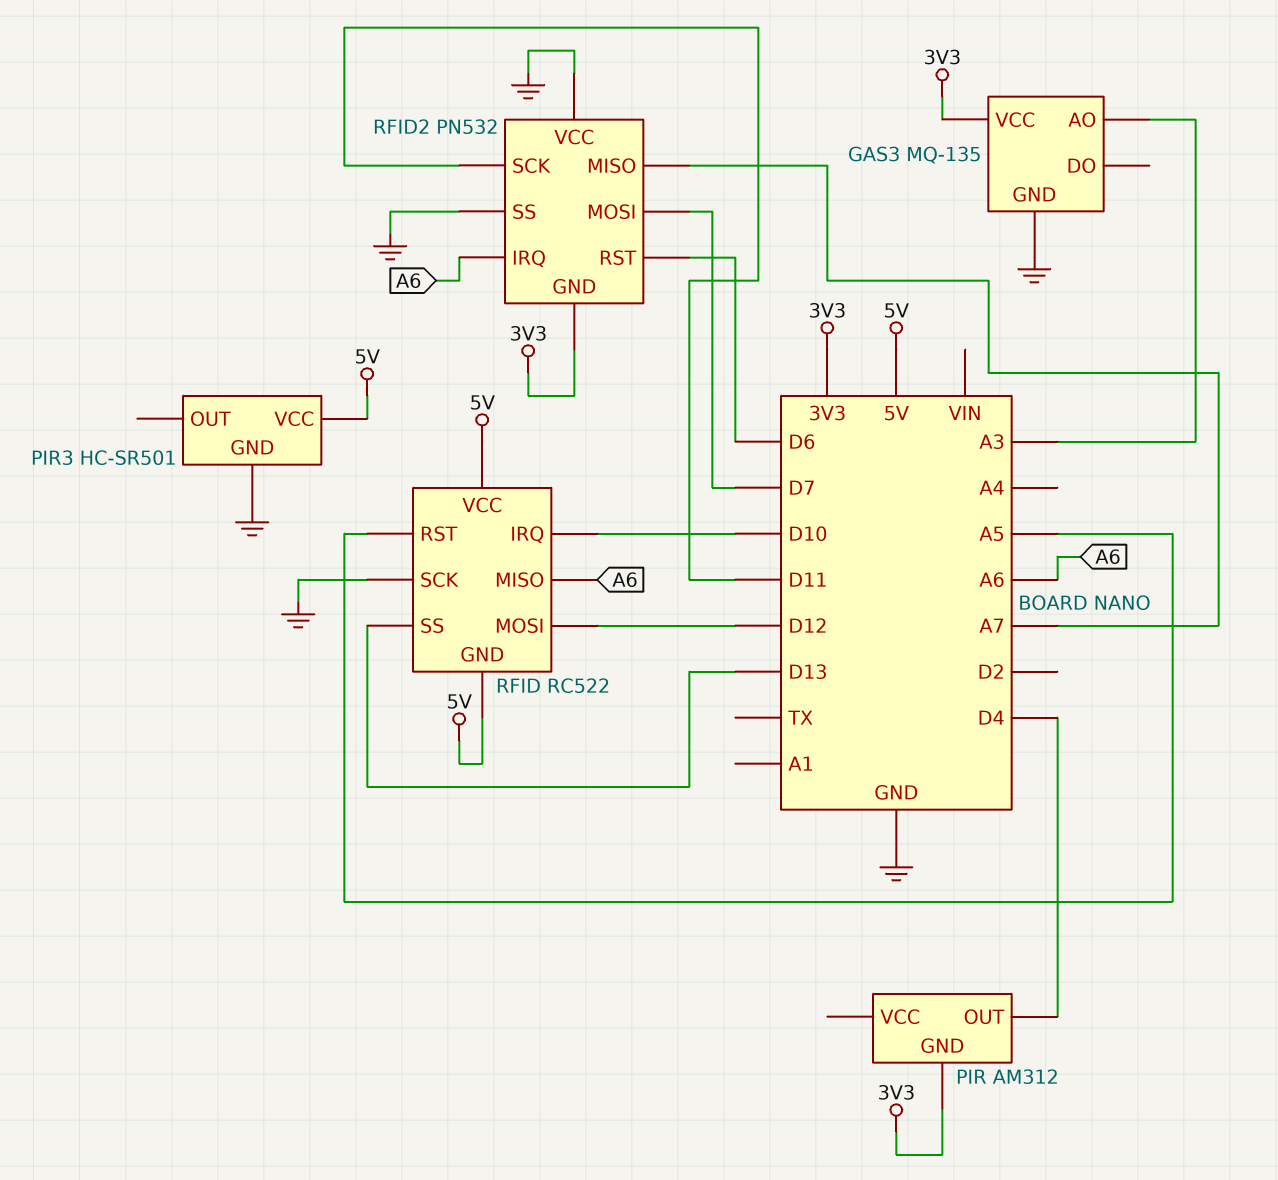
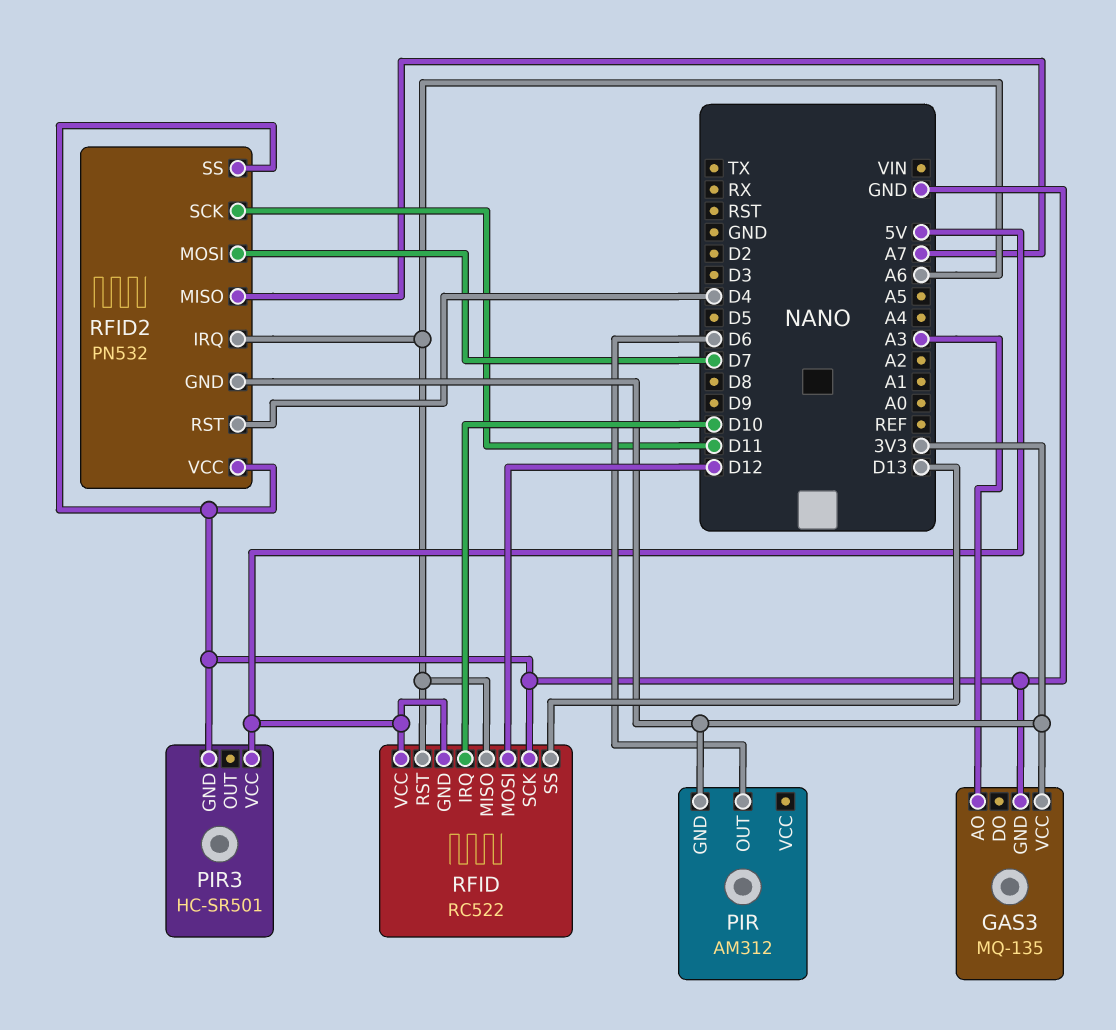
PIR pin OUT: D4 -> D6
RFID pin RST: A5 -> A6
RFID2 pin RST: D6 -> D4

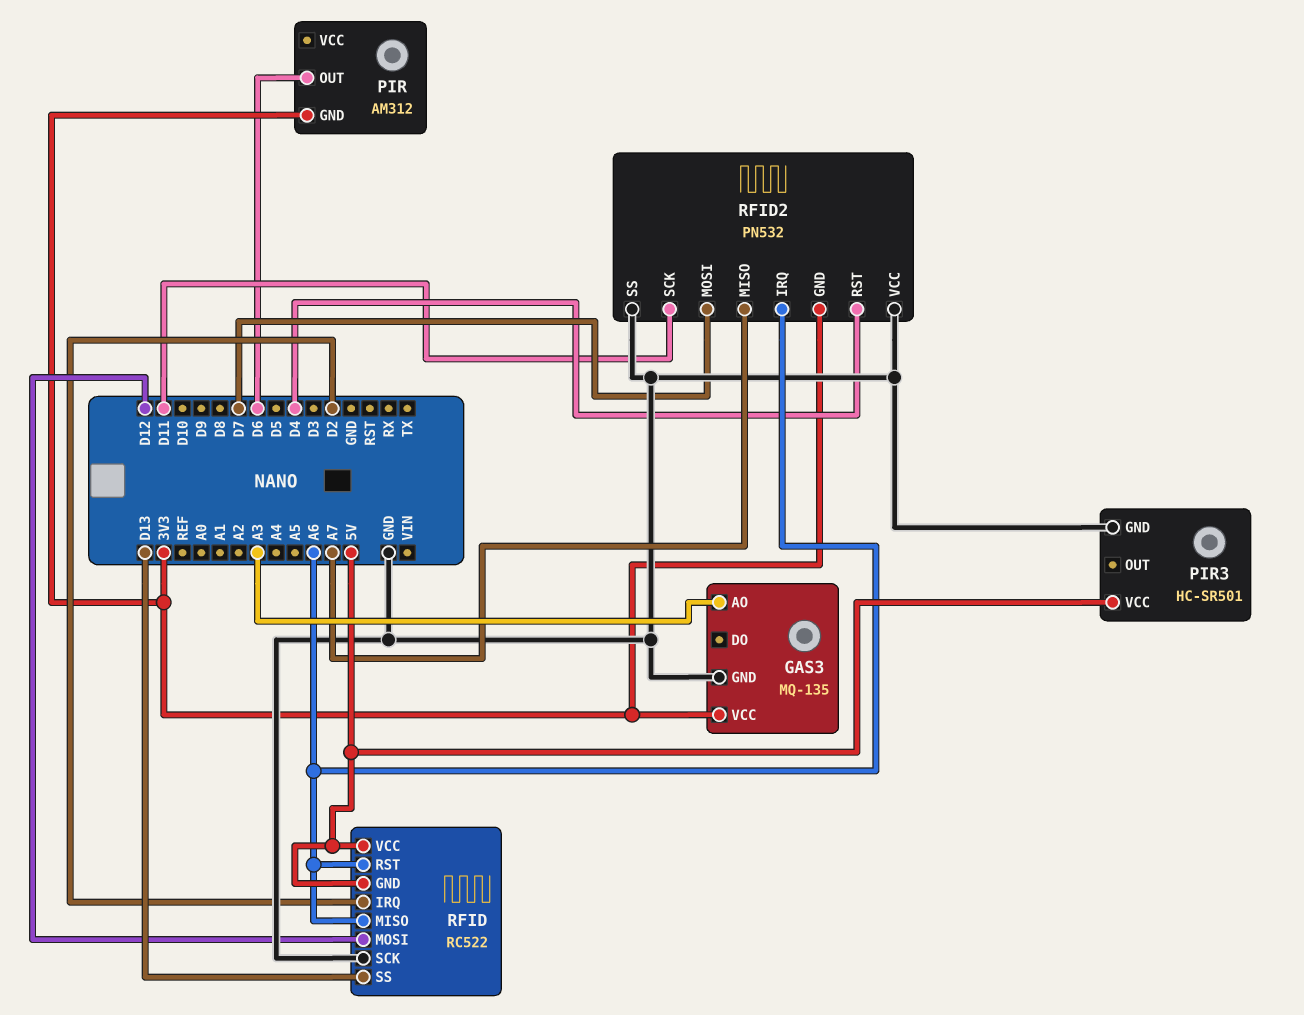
RFID pin IRQ: D10 -> D2

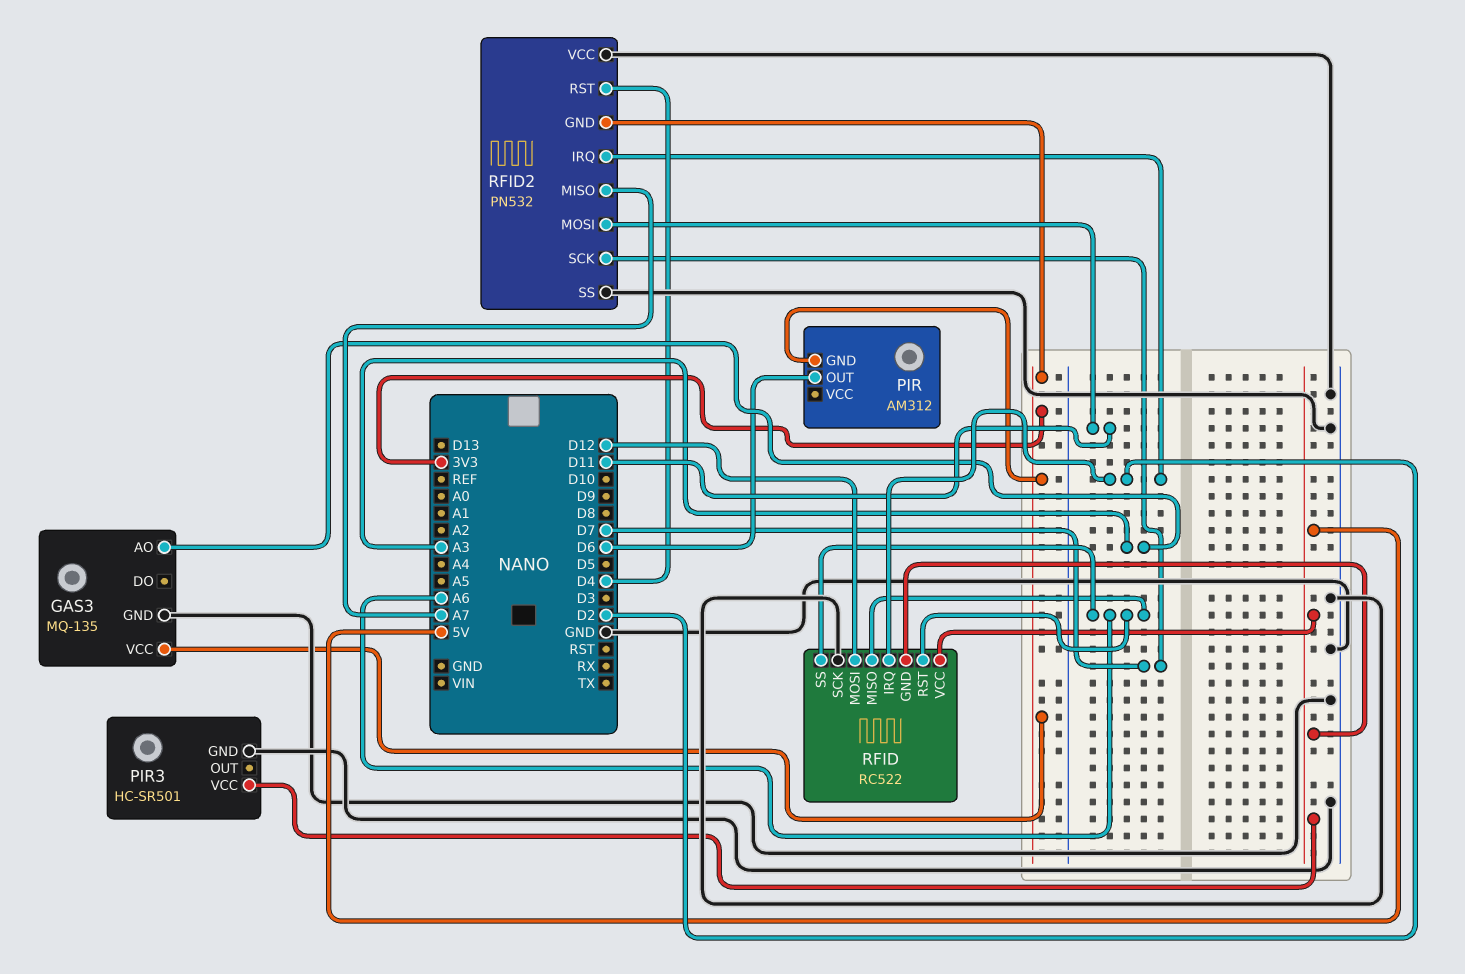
RFID pin SS: D13 -> A6
RFID2 pin IRQ: A6 -> D2
RFID2 pin MOSI: D7 -> D11
RFID2 pin SCK: D11 -> D7

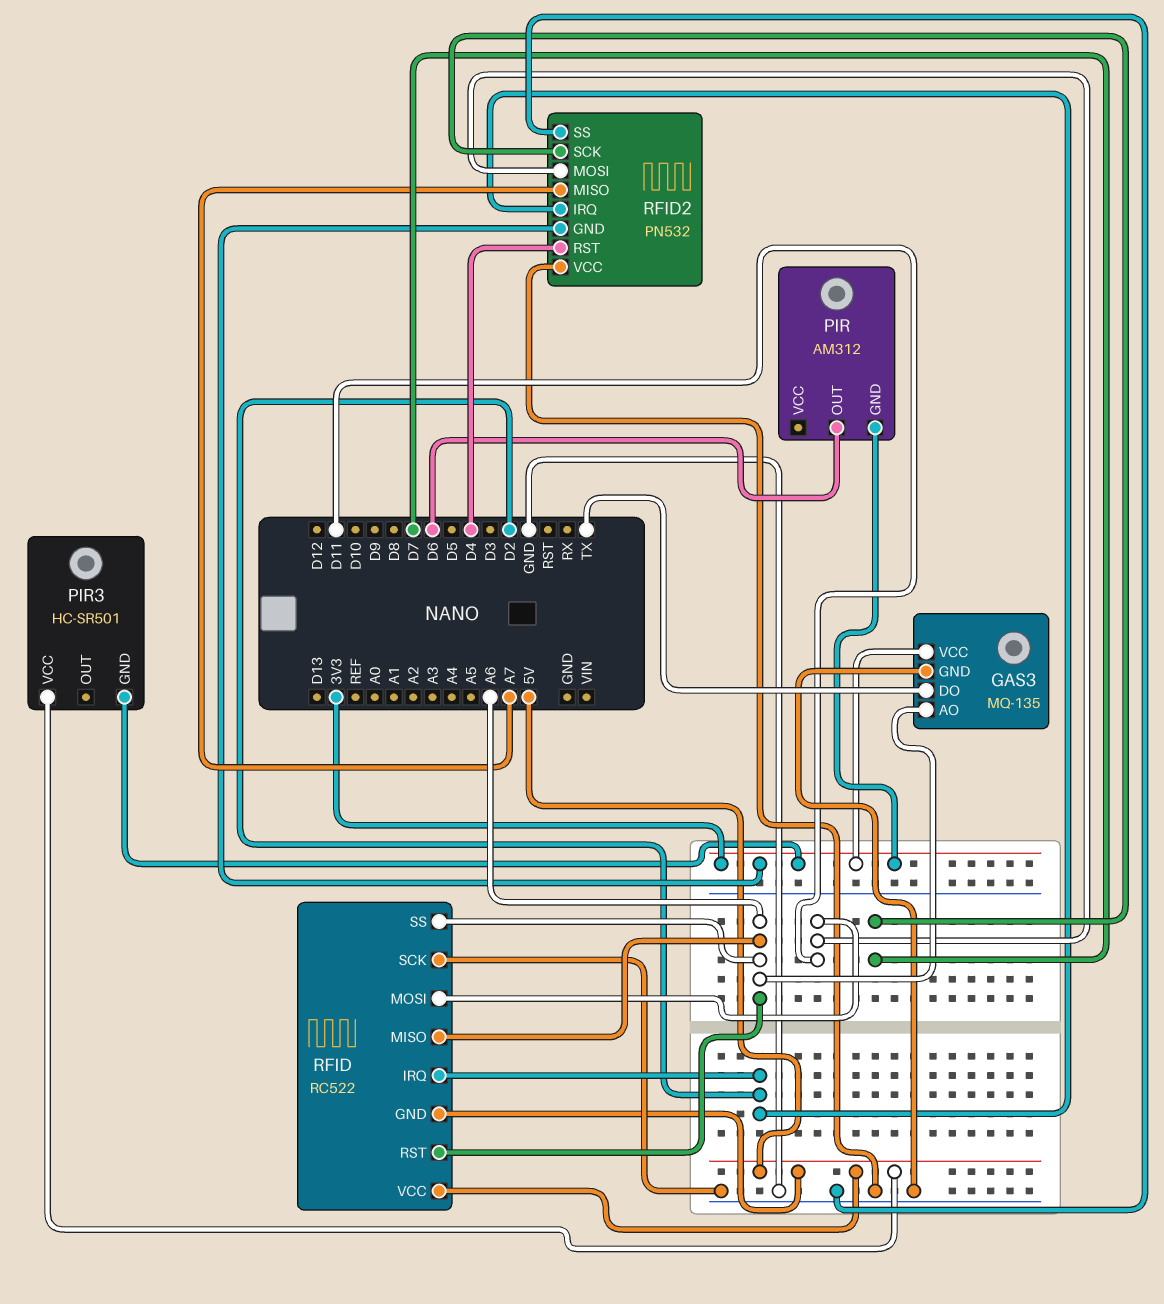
GAS3 pin AO: A3 -> A6
GAS3 pin DO: none -> TX
PIR3 pin GND: GND -> 3V3
RFID pin MOSI: D12 -> D11

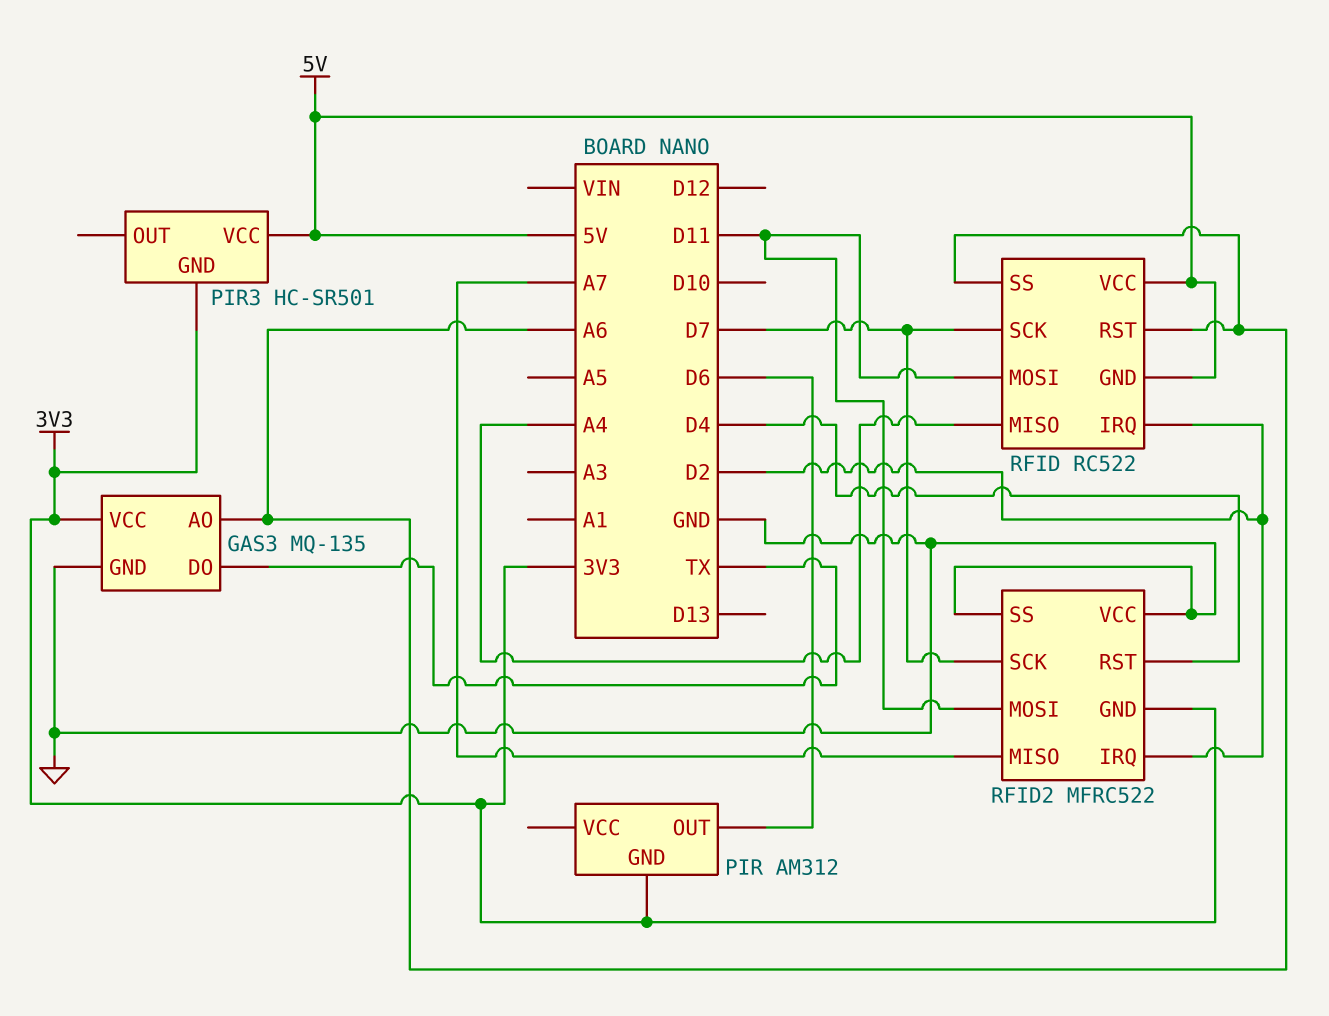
RFID pin MISO: A6 -> A4
RFID pin SCK: GND -> D7
RFID2: PN532 -> MFRC522

